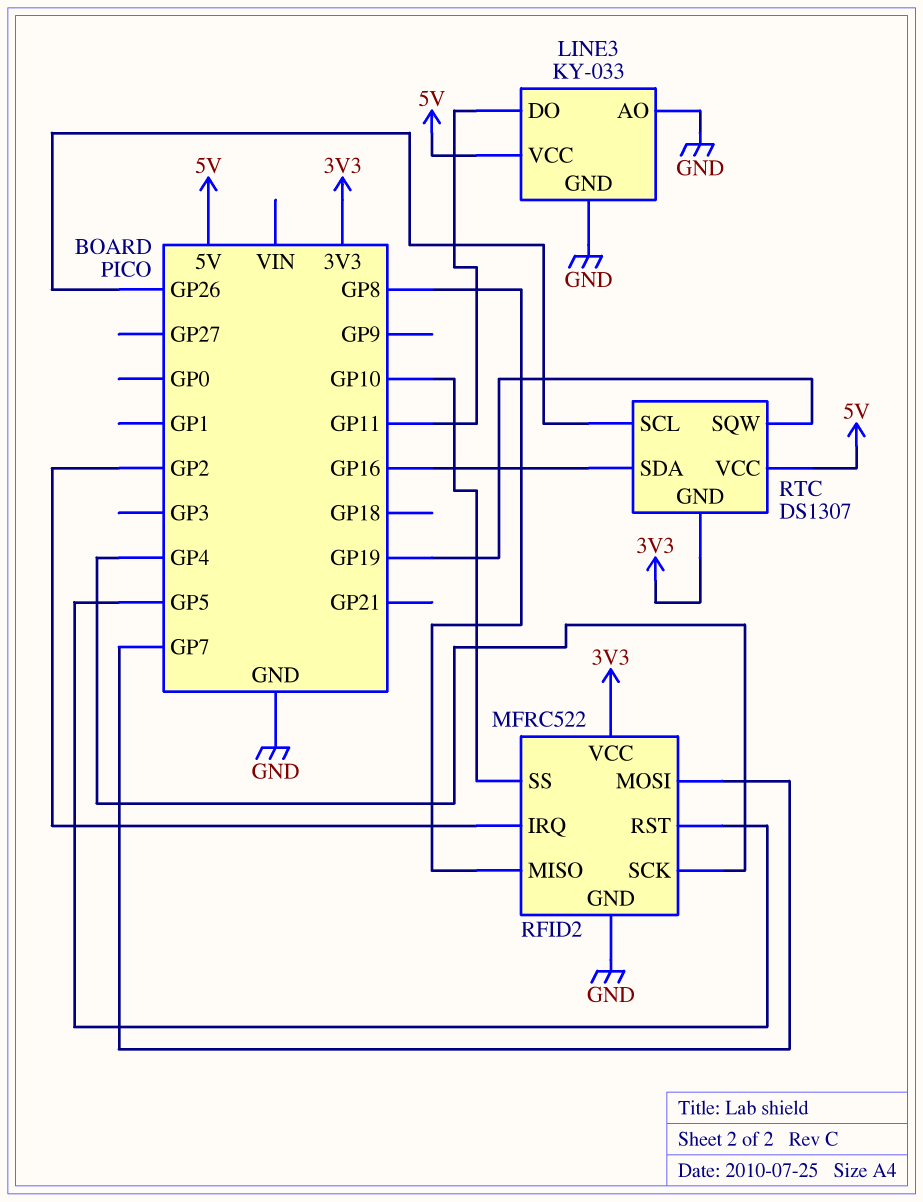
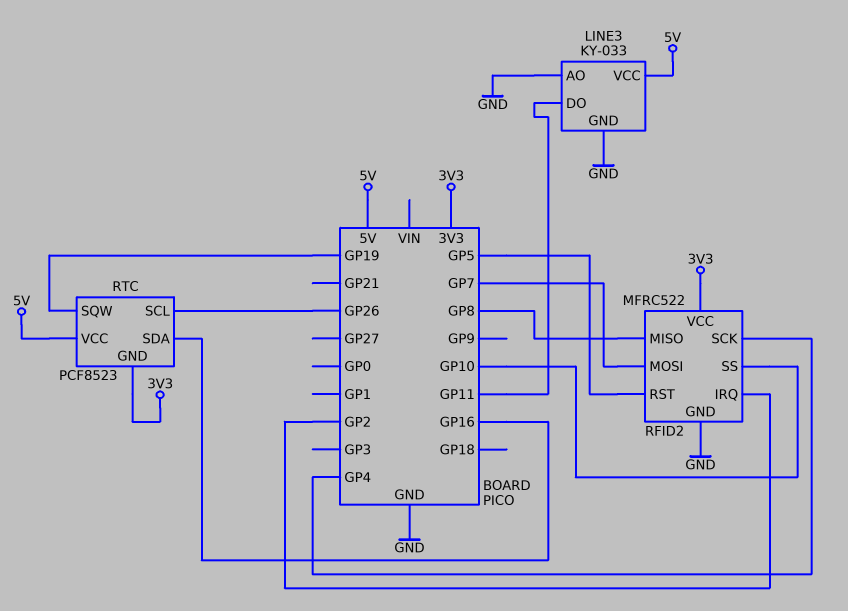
RTC: DS1307 -> PCF8523

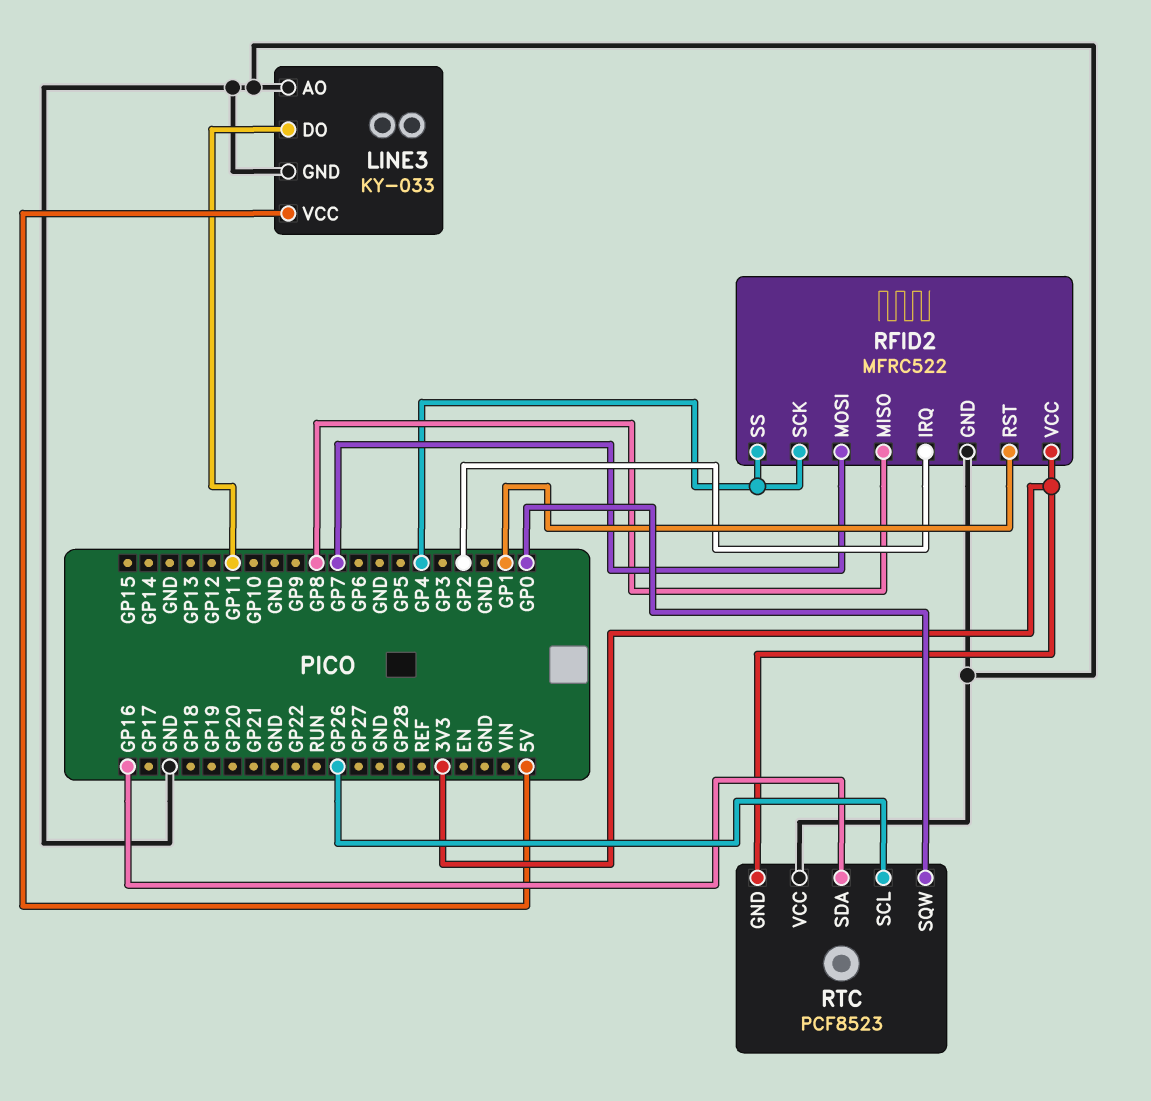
RFID2 pin RST: GP5 -> GP1
RFID2 pin SS: GP10 -> GP4
RTC pin SQW: GP19 -> GP0
RTC pin VCC: 5V -> GND

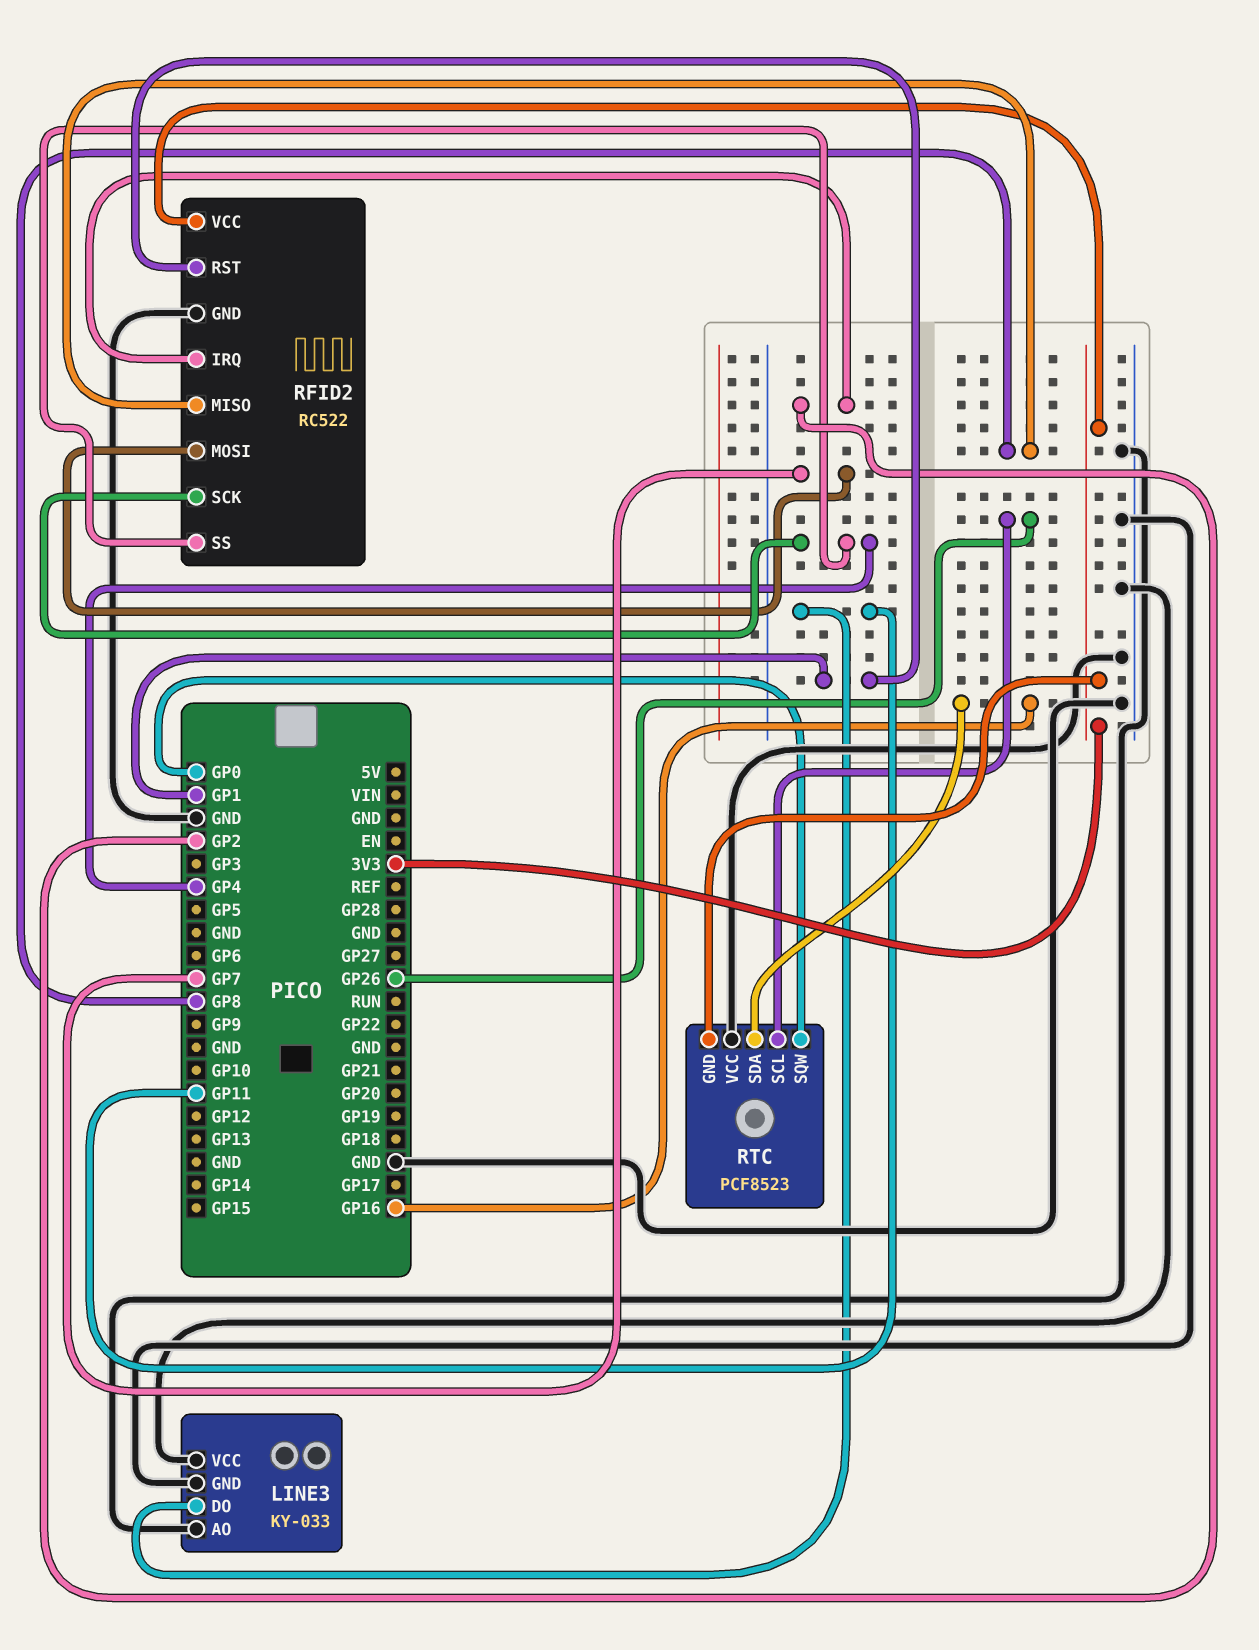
LINE3 pin VCC: 5V -> GND
RFID2: MFRC522 -> RC522

